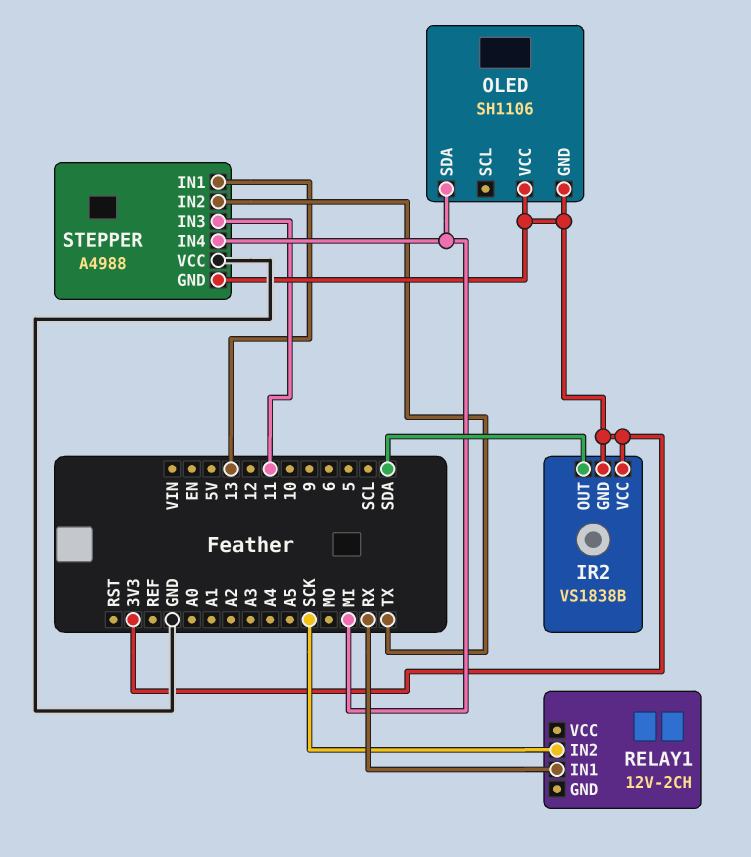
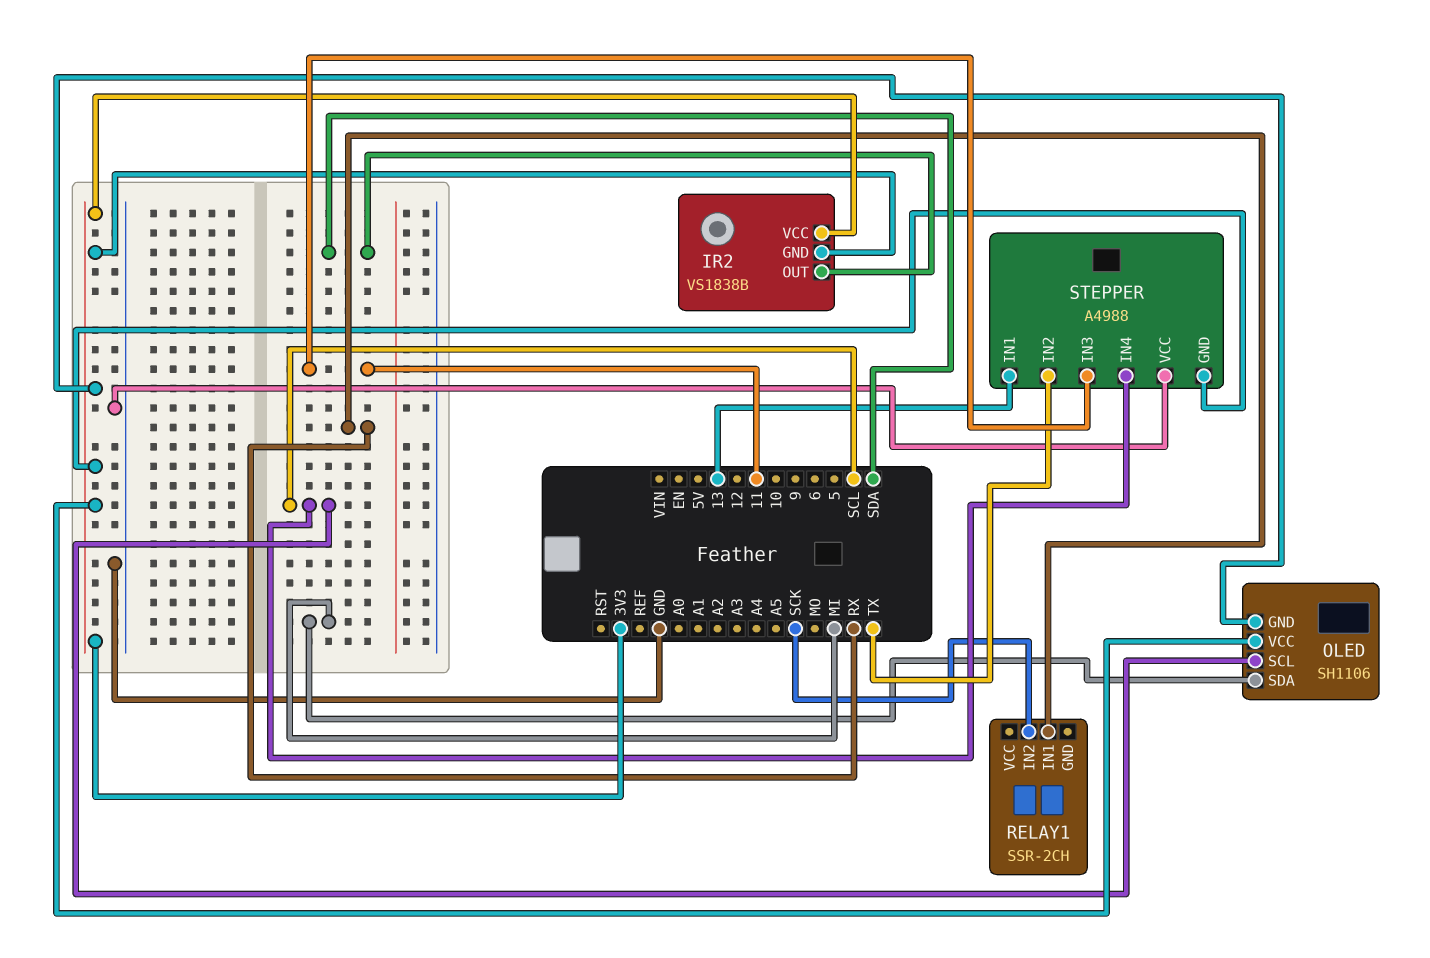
OLED pin SCL: none -> SCL
RELAY1: 12V-2CH -> SSR-2CH
STEPPER pin IN4: MI -> SCL

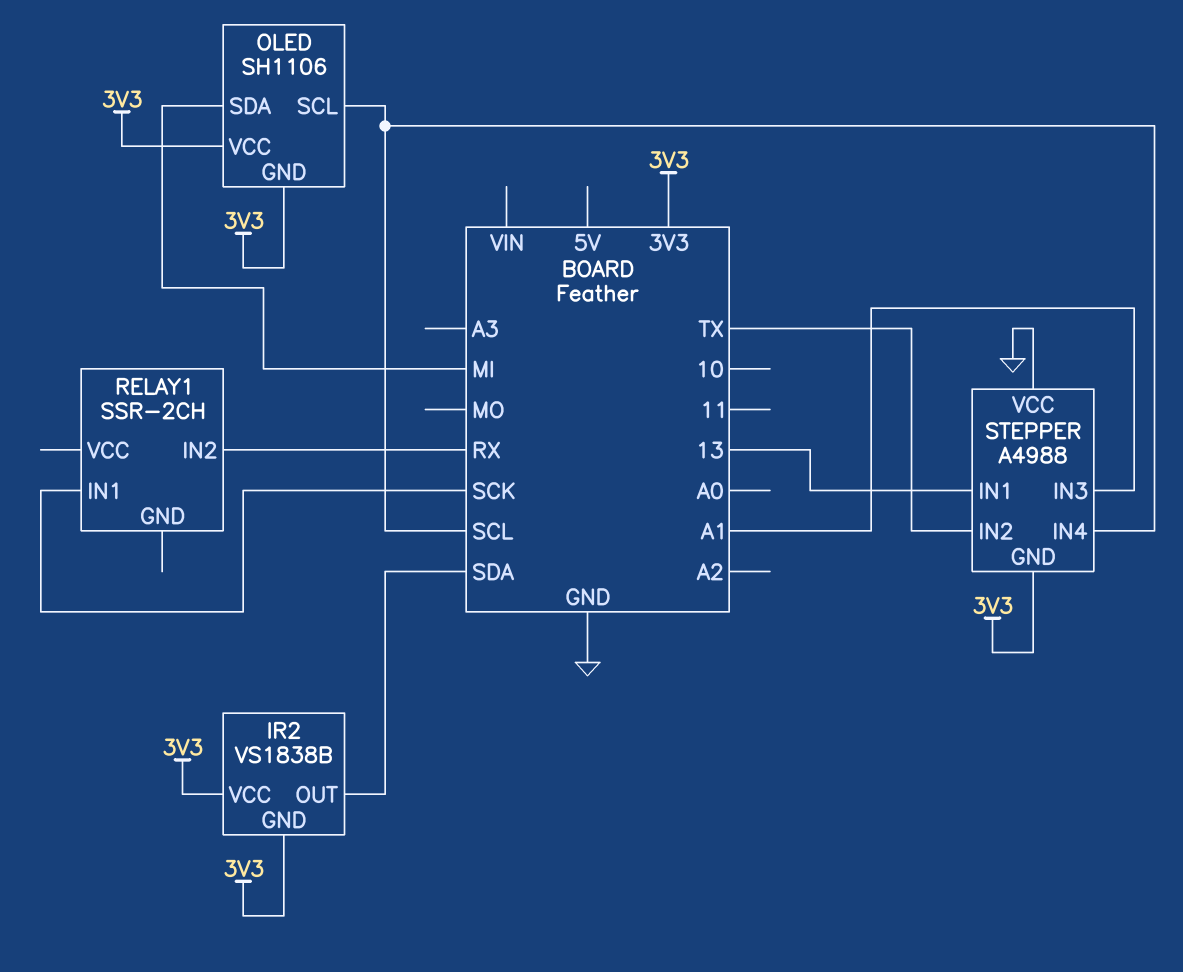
RELAY1 pin IN1: RX -> SCK
RELAY1 pin IN2: SCK -> RX
STEPPER pin IN3: 11 -> A1

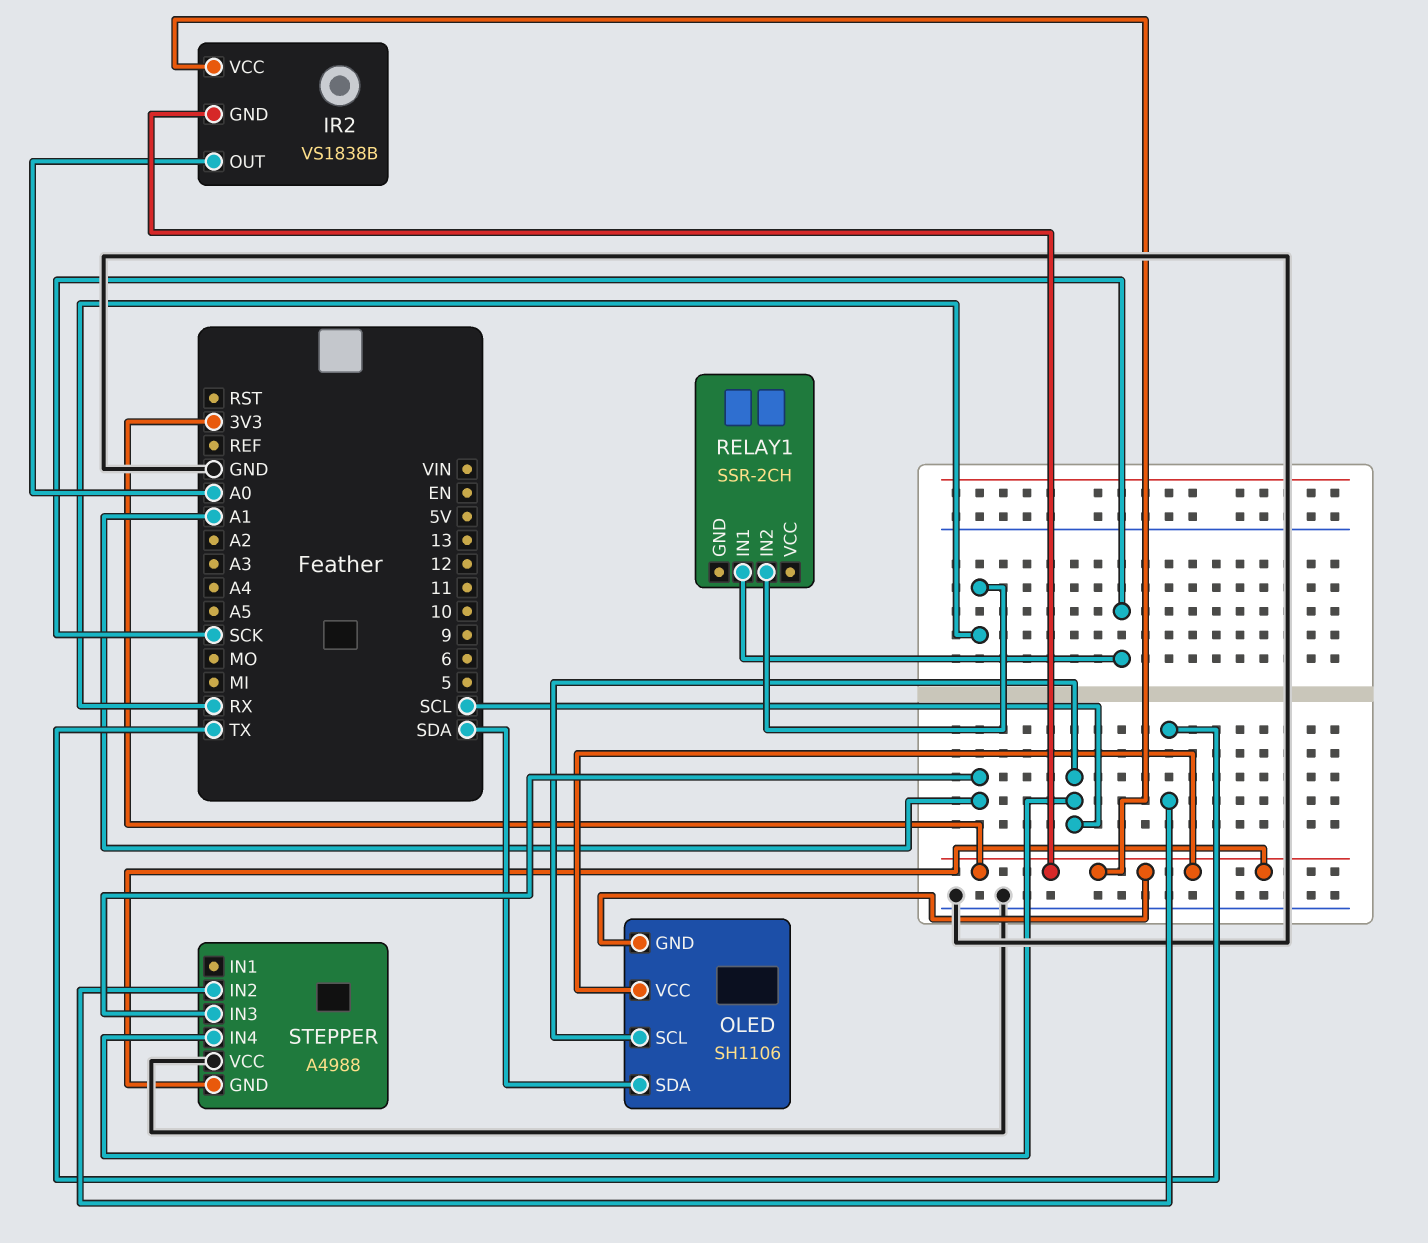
IR2 pin OUT: SDA -> A0
OLED pin SDA: MI -> SDA
STEPPER pin IN1: 13 -> none

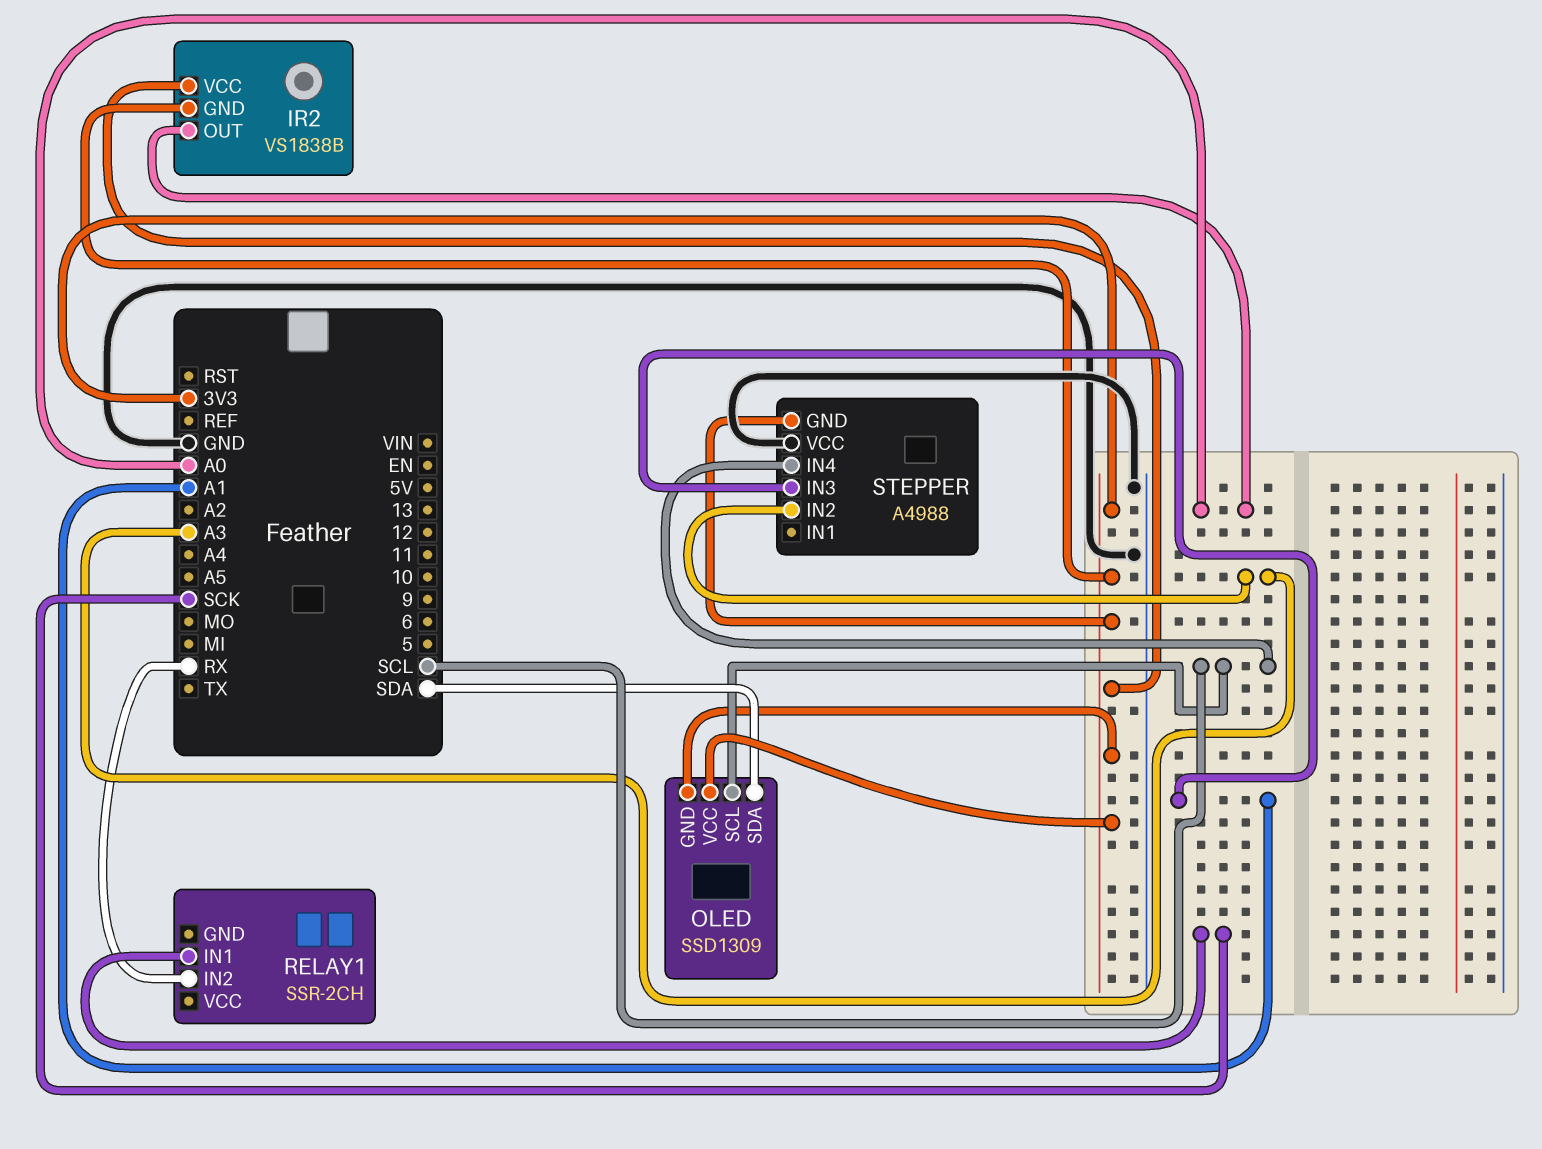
OLED: SH1106 -> SSD1309
STEPPER pin IN2: TX -> A3

